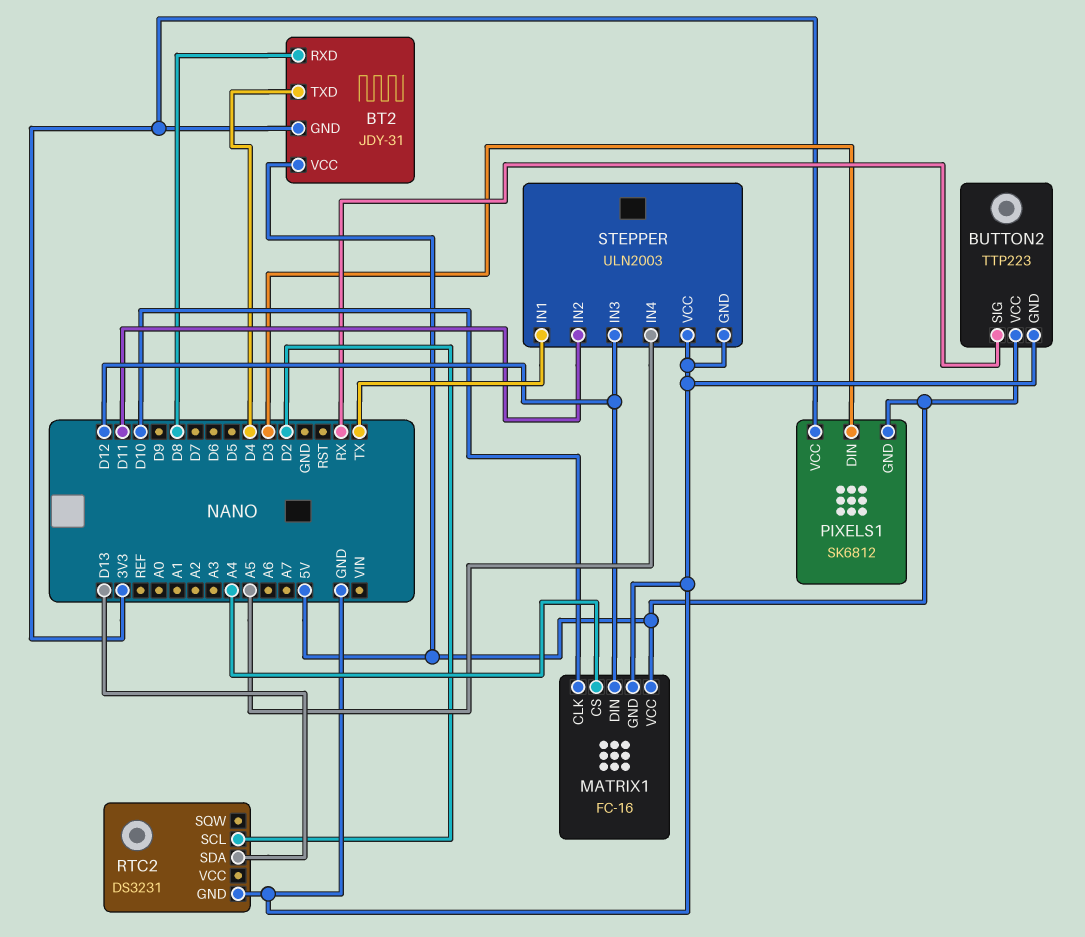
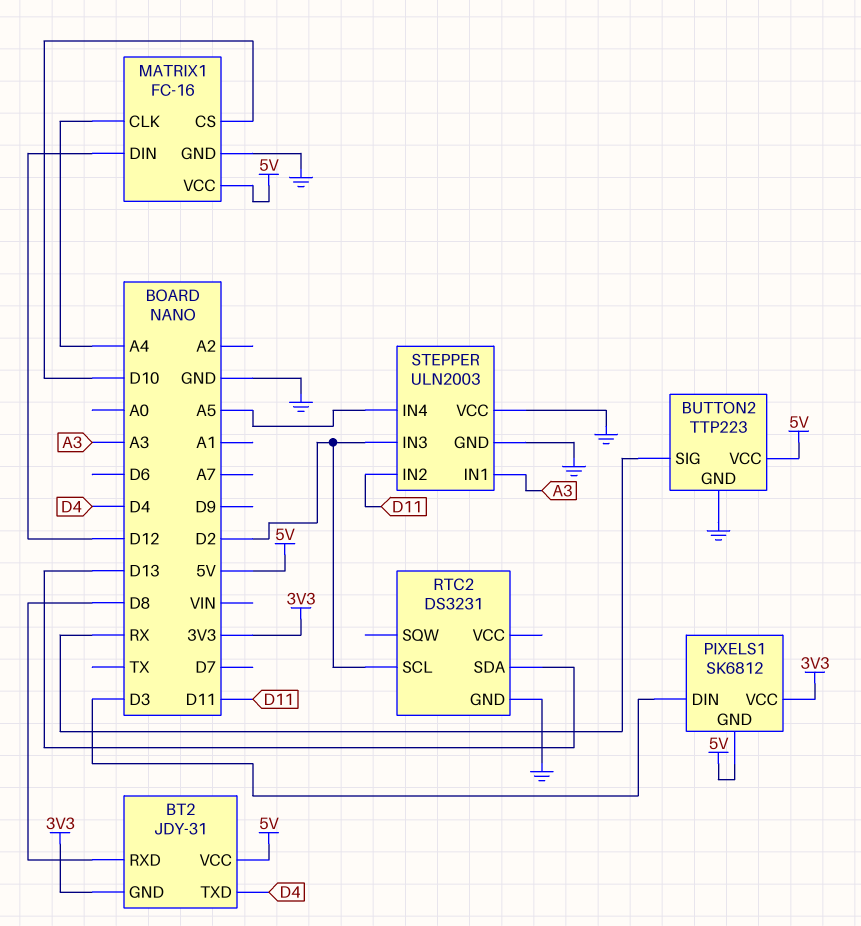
MATRIX1 pin CLK: D10 -> A4
MATRIX1 pin CS: A4 -> D10
STEPPER pin IN1: TX -> A3
STEPPER pin IN3: D12 -> D2

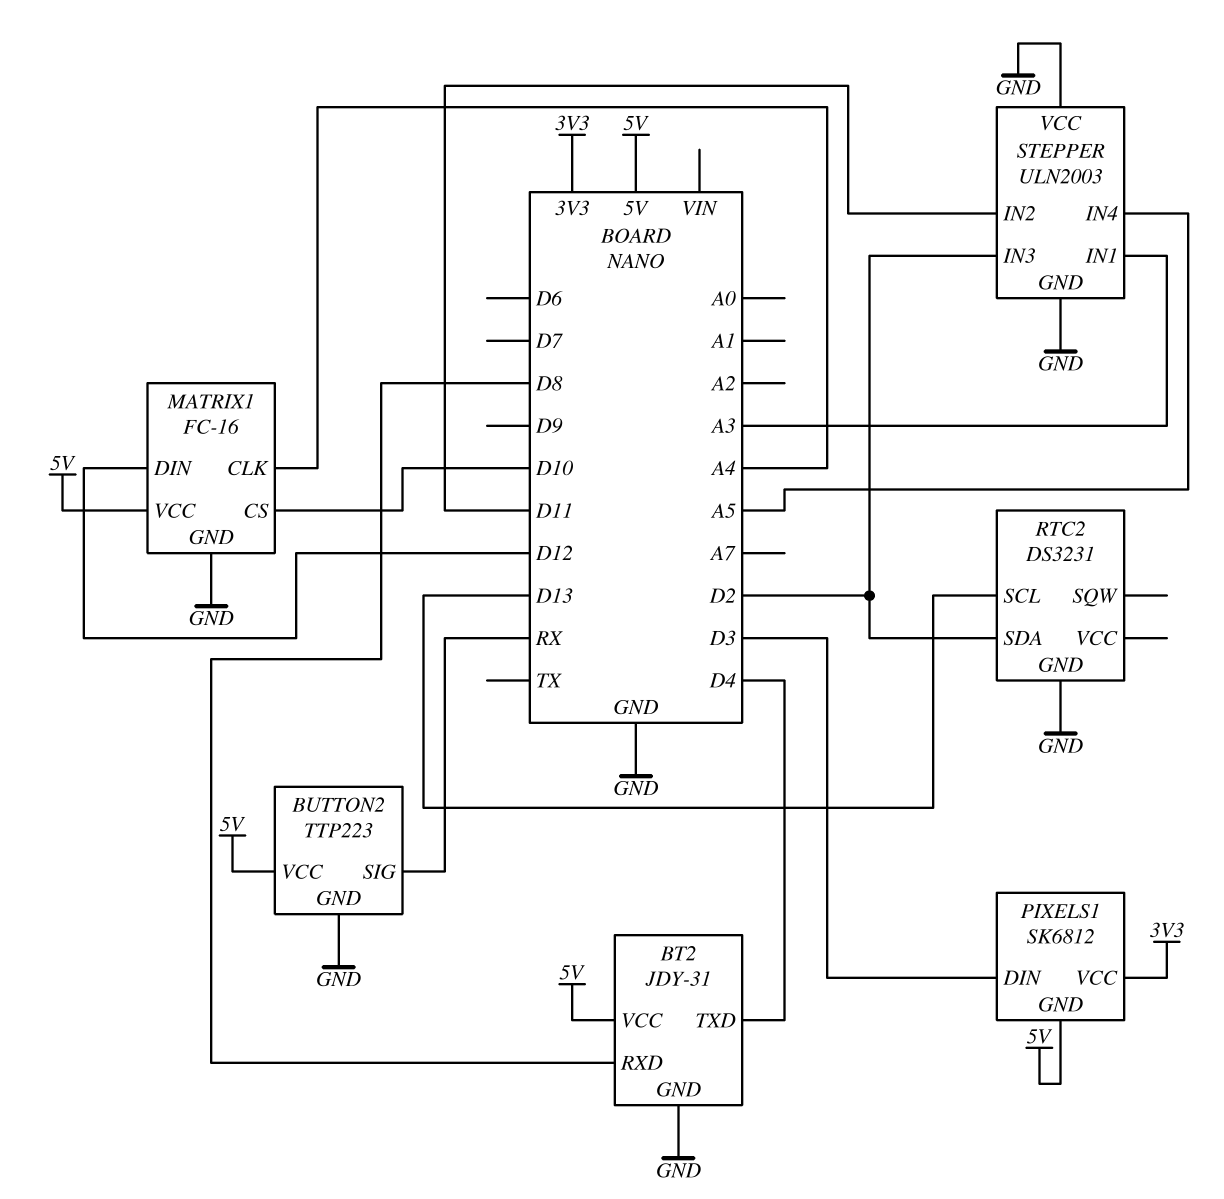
BT2 pin GND: 3V3 -> GND
RTC2 pin SCL: D2 -> D13
RTC2 pin SDA: D13 -> D2

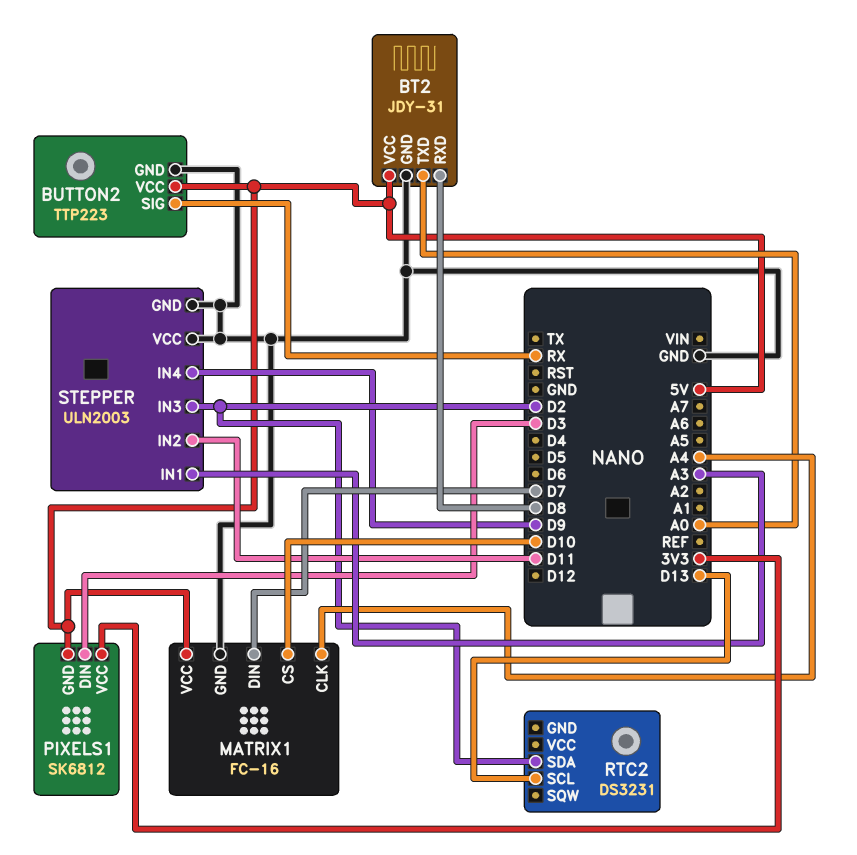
BT2 pin TXD: D4 -> A0
MATRIX1 pin DIN: D12 -> D7
RTC2 pin GND: GND -> none
STEPPER pin IN4: A5 -> D9

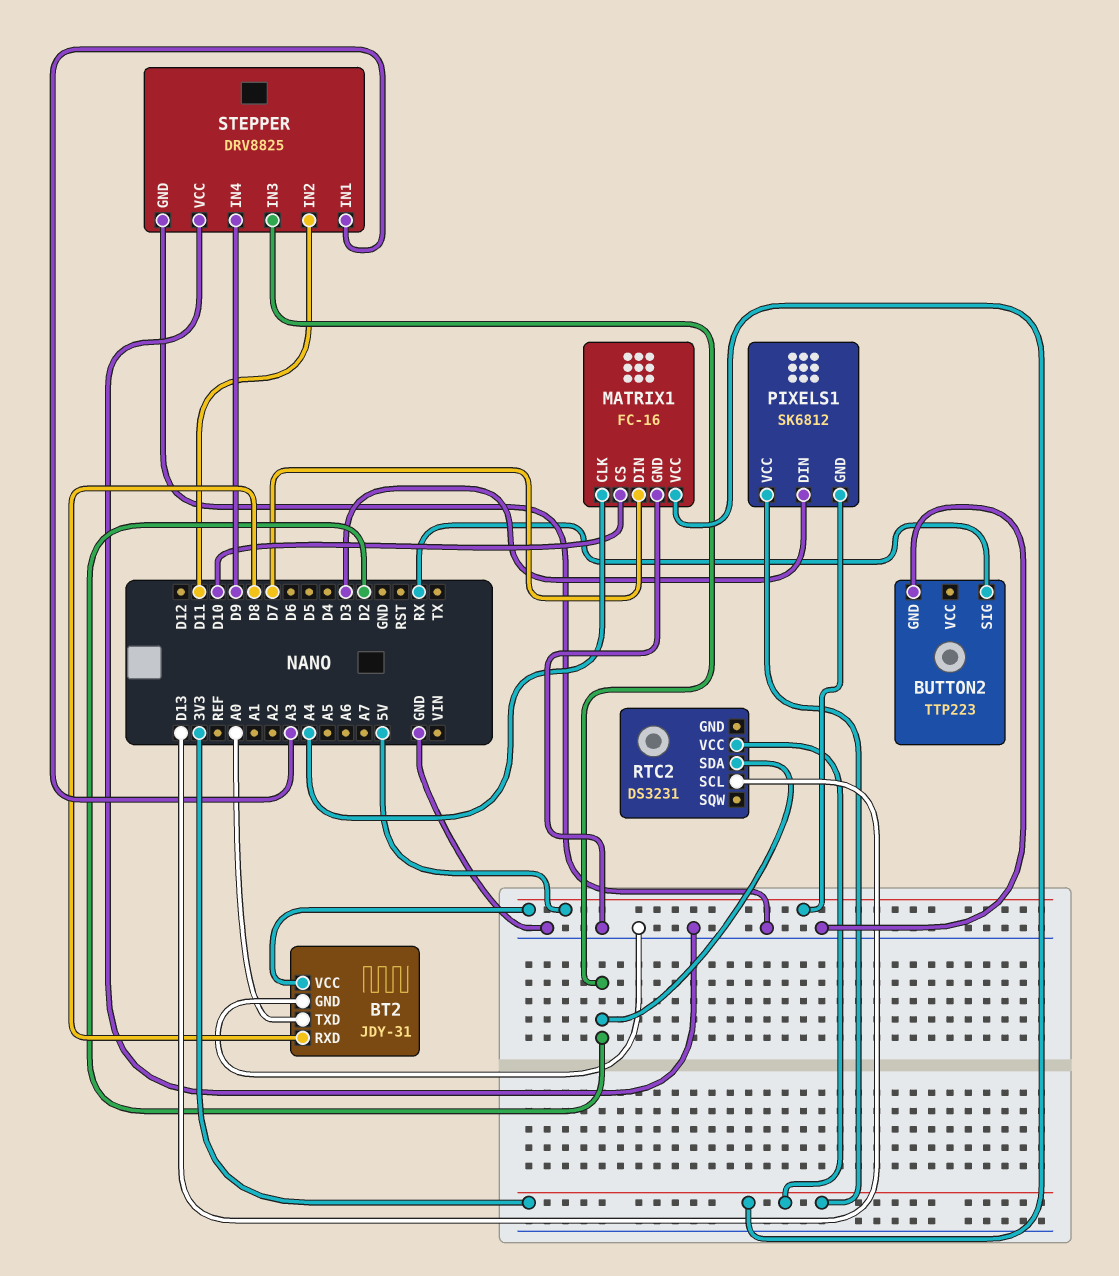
BUTTON2 pin VCC: 5V -> none
MATRIX1 pin VCC: 5V -> 3V3
RTC2 pin VCC: none -> 3V3
STEPPER: ULN2003 -> DRV8825

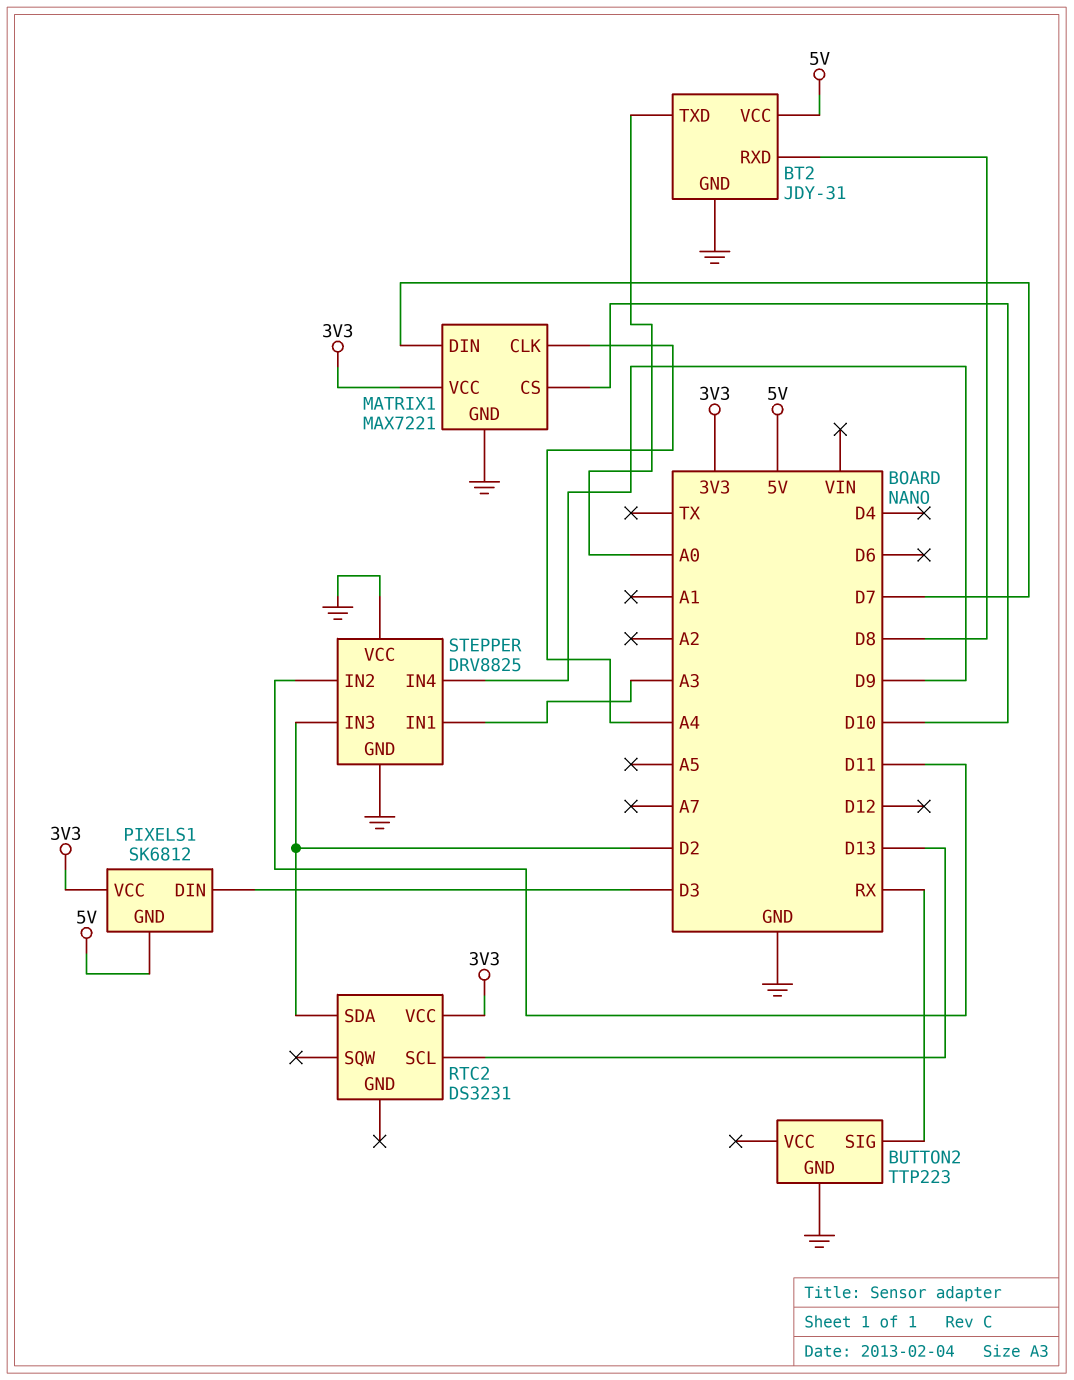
MATRIX1: FC-16 -> MAX7221

